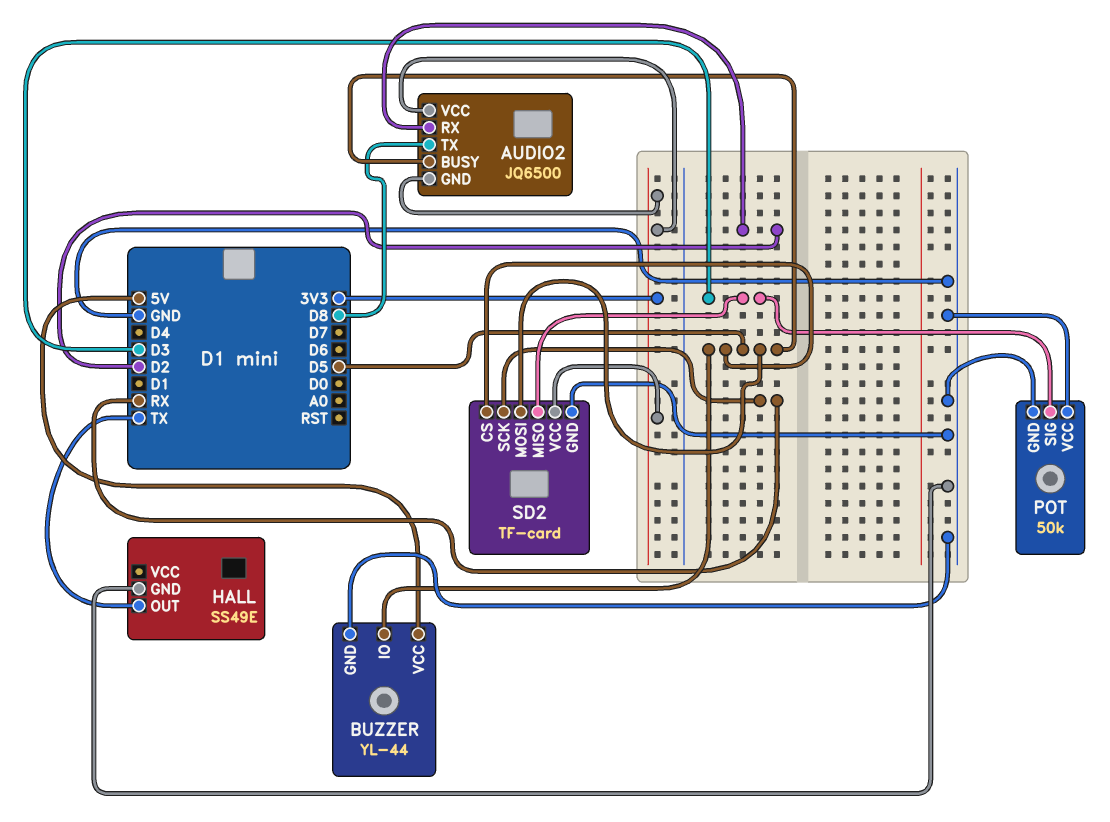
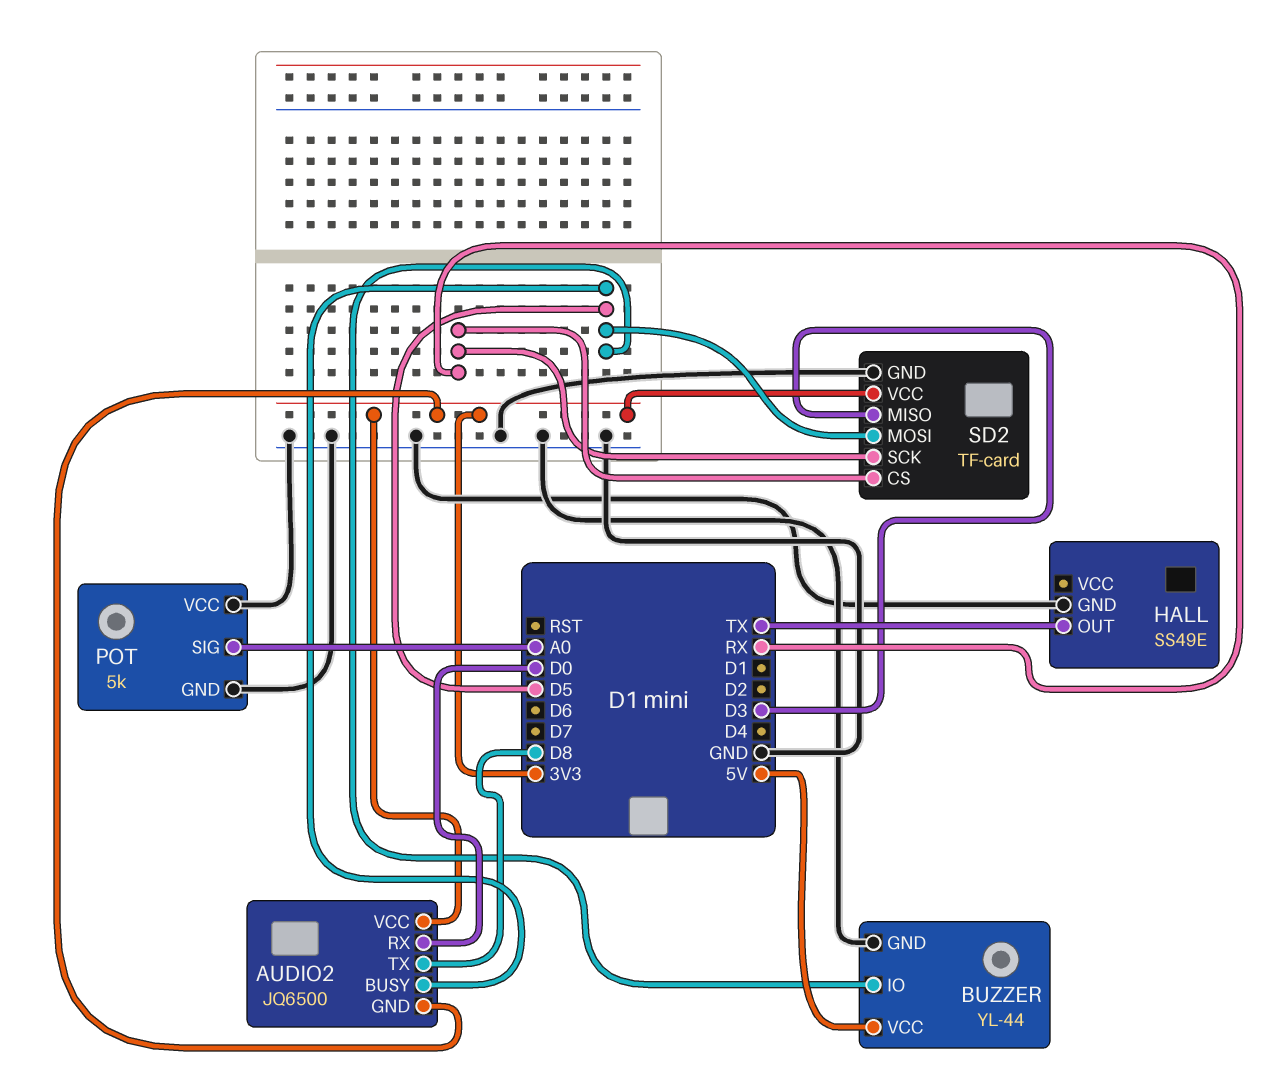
AUDIO2 pin RX: D2 -> D0
POT: 50k -> 5k
POT pin SIG: D3 -> A0
SD2 pin CS: D5 -> RX

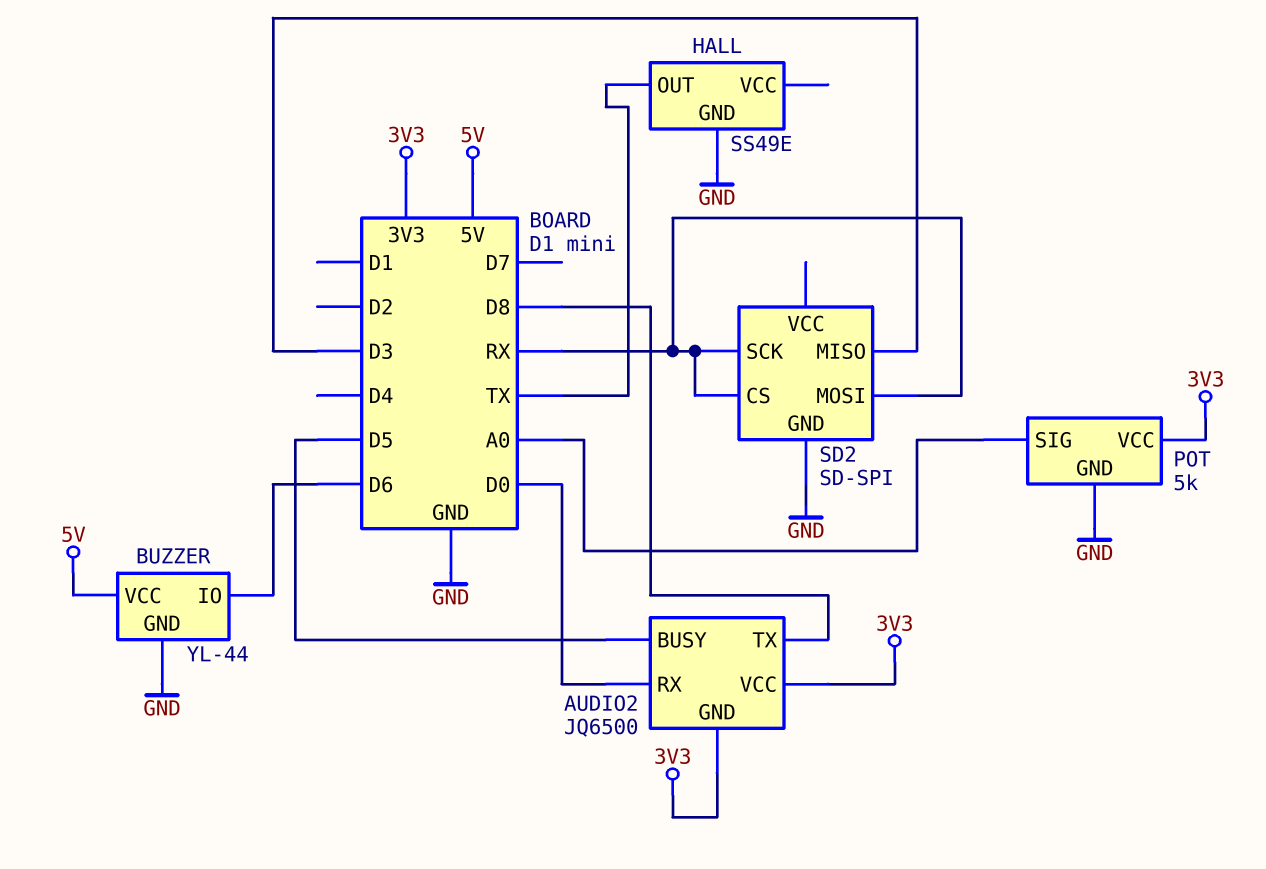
BUZZER pin IO: D5 -> D6
POT pin VCC: GND -> 3V3
SD2: TF-card -> SD-SPI
SD2 pin MOSI: D5 -> RX
SD2 pin VCC: 3V3 -> none

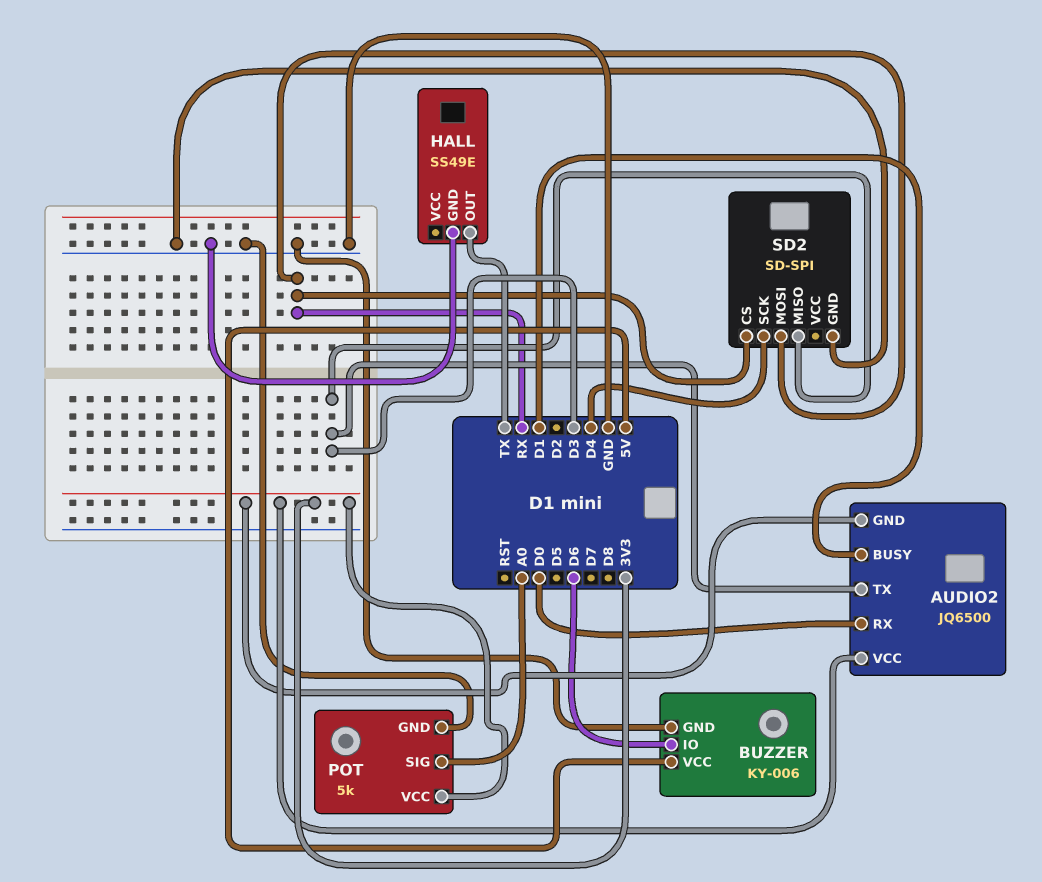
AUDIO2 pin BUSY: D5 -> D1
AUDIO2 pin TX: D8 -> D3
BUZZER: YL-44 -> KY-006
SD2 pin SCK: RX -> D4

